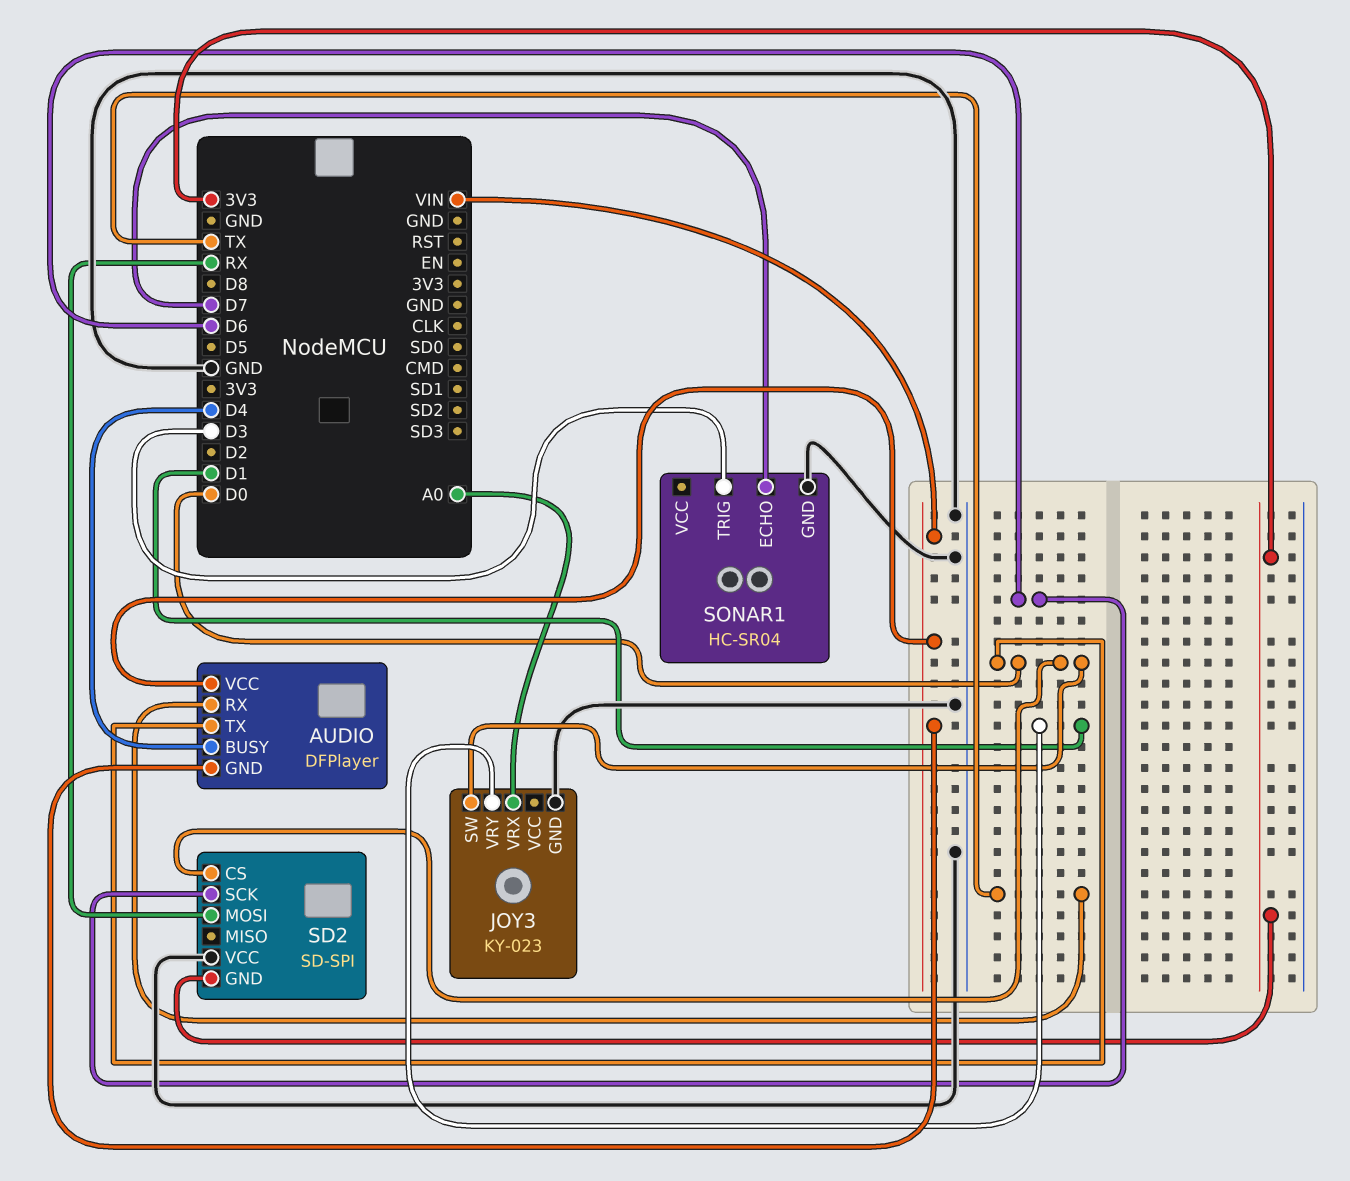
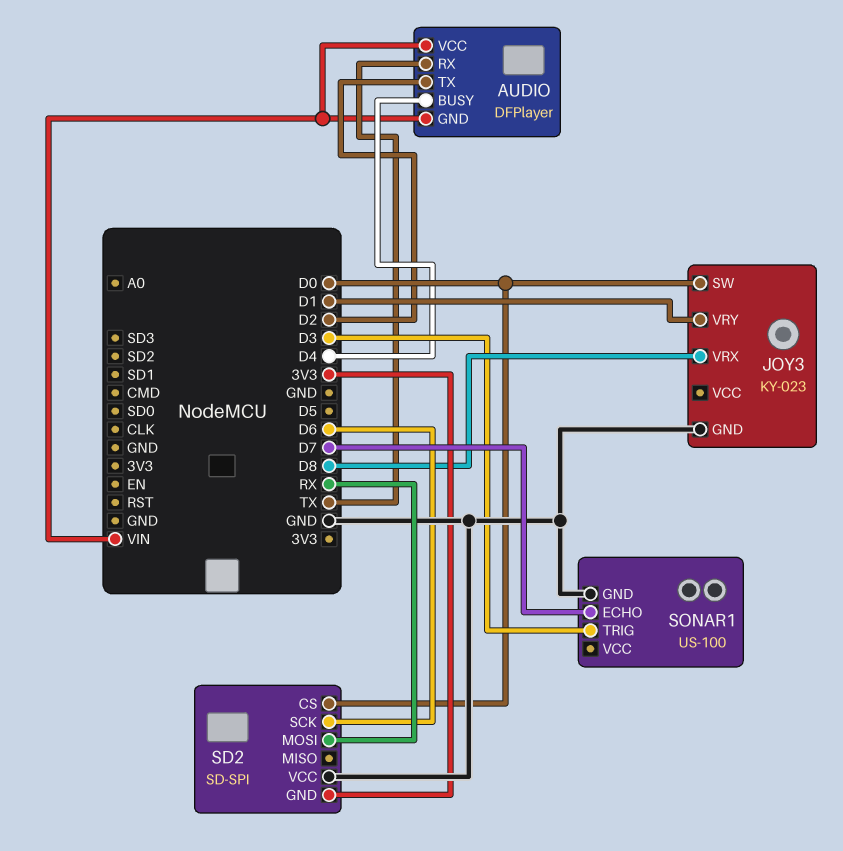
AUDIO pin TX: D0 -> D2
JOY3 pin VRX: A0 -> D8
SONAR1: HC-SR04 -> US-100

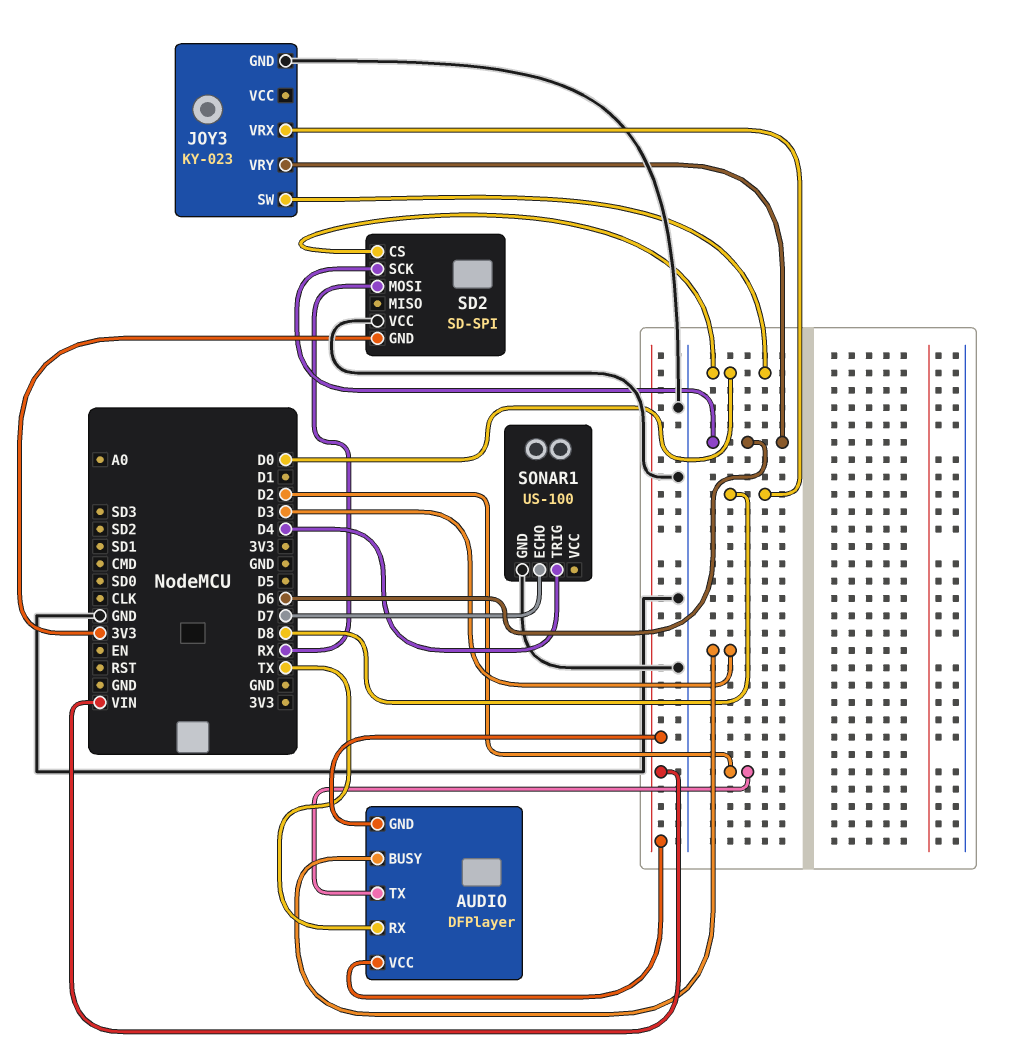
AUDIO pin BUSY: D4 -> D3
JOY3 pin VRY: D1 -> D6
SONAR1 pin TRIG: D3 -> D4

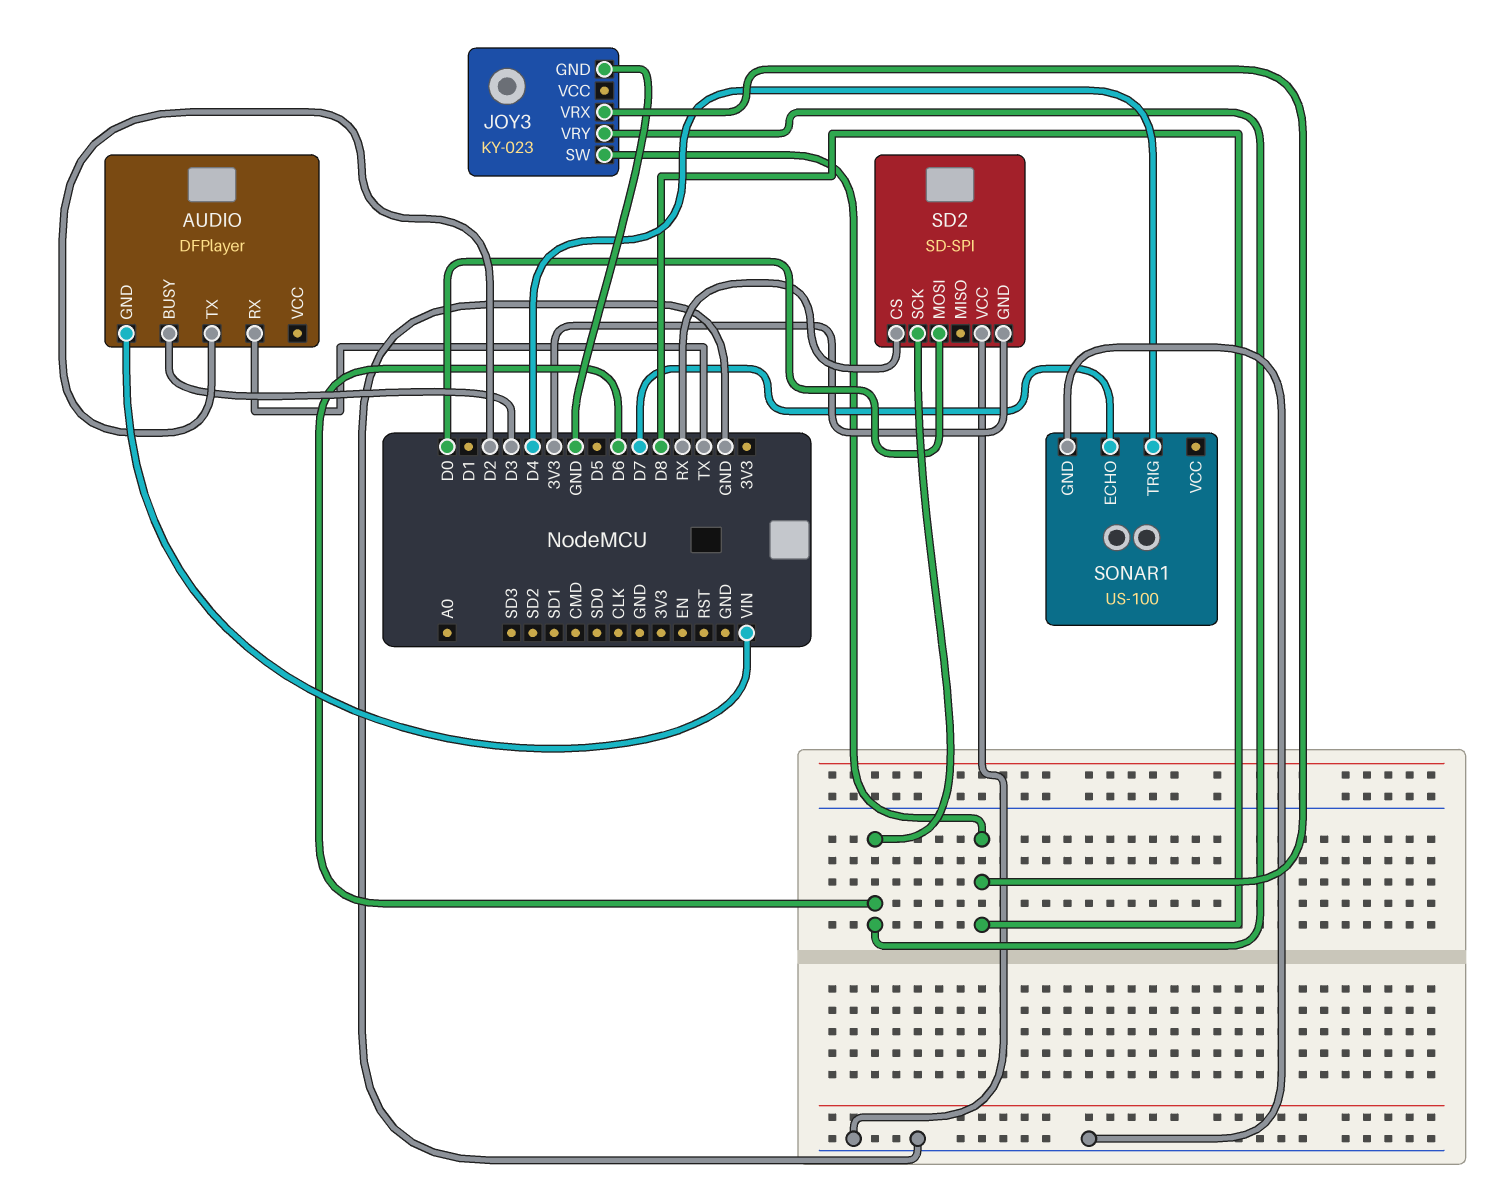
AUDIO pin VCC: VIN -> none
JOY3 pin SW: D0 -> D8
SD2 pin CS: D0 -> RX
SD2 pin MOSI: RX -> D0

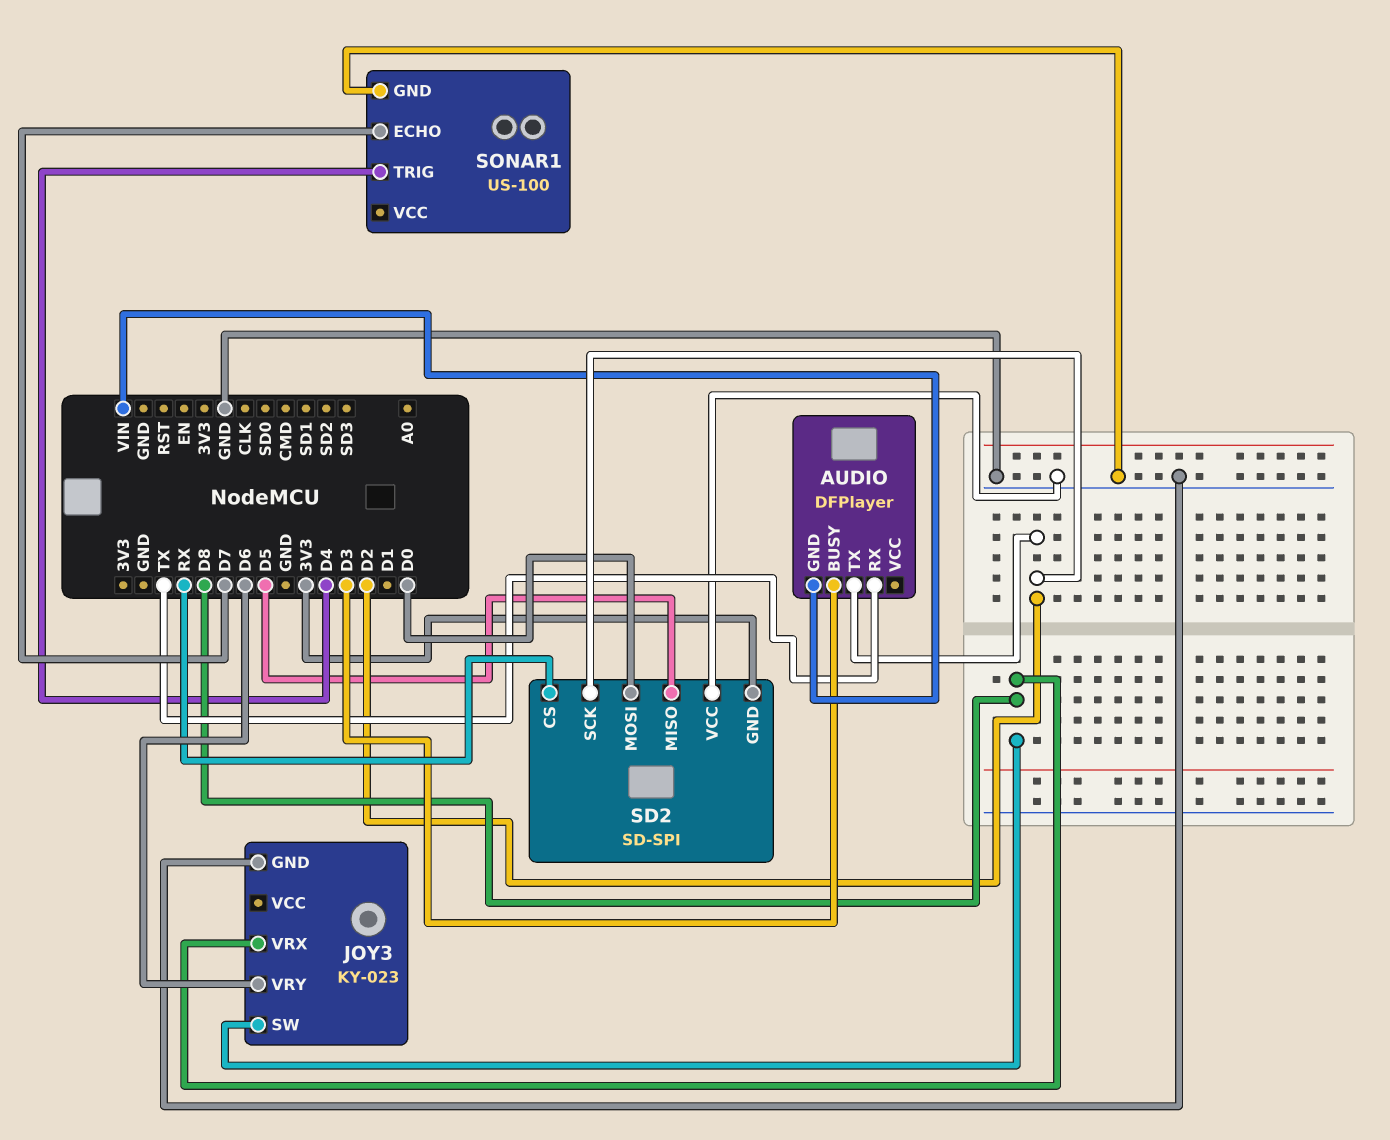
SD2 pin MISO: none -> D5
SD2 pin SCK: D6 -> D2

